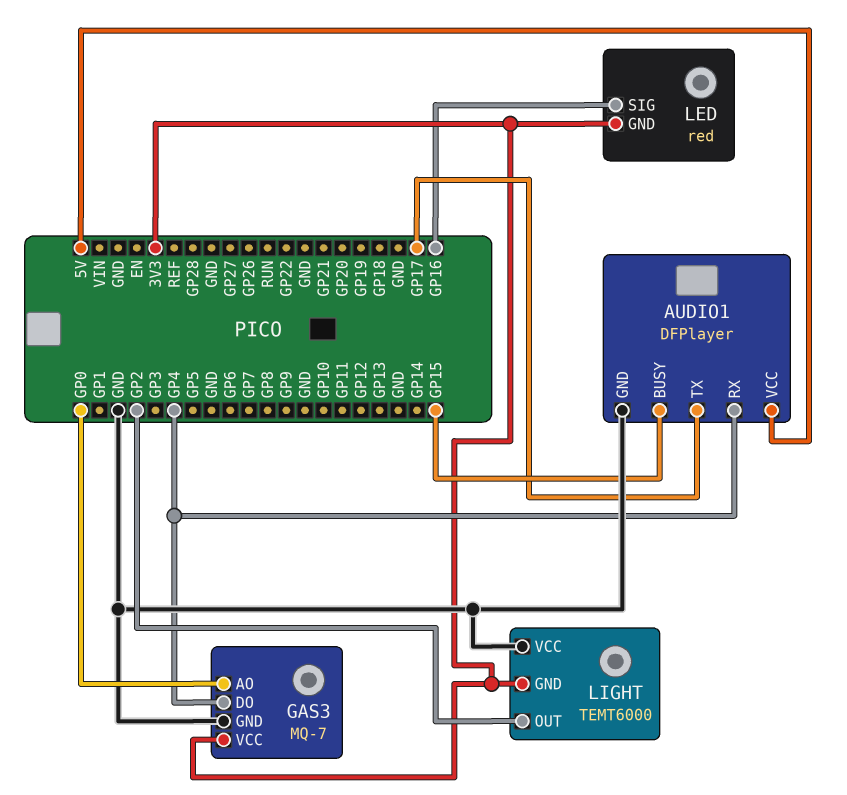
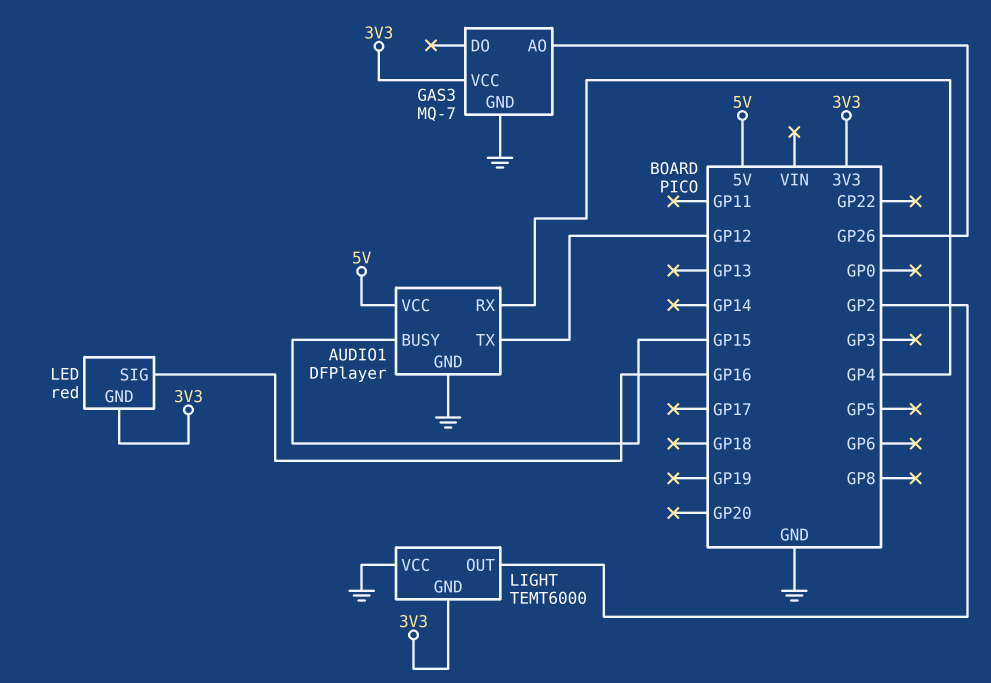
AUDIO1 pin TX: GP17 -> GP12
GAS3 pin AO: GP0 -> GP26
GAS3 pin DO: GP4 -> none

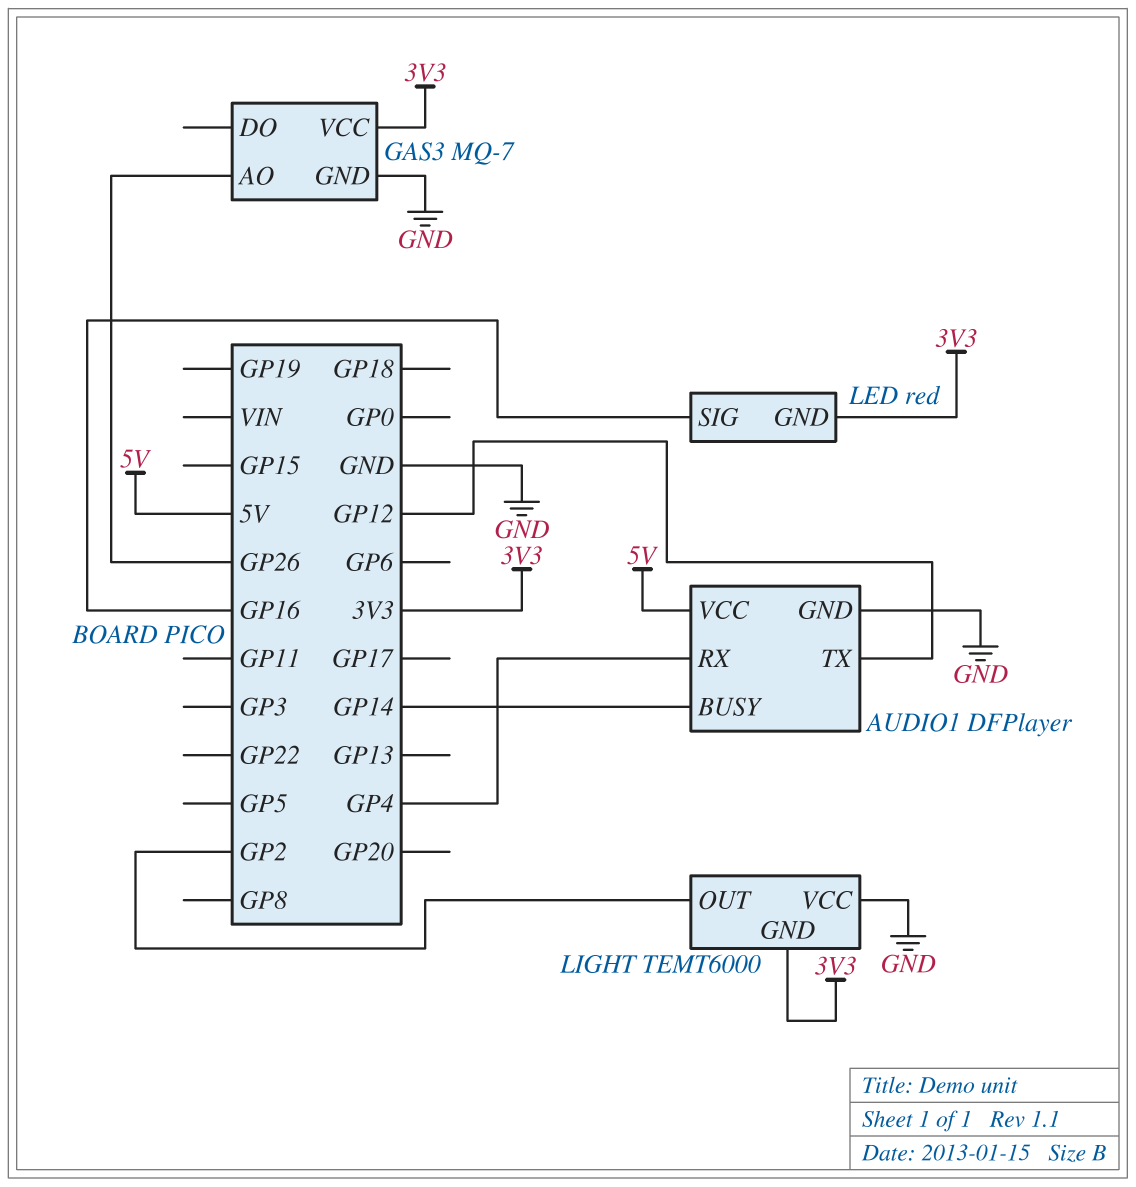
AUDIO1 pin BUSY: GP15 -> GP14

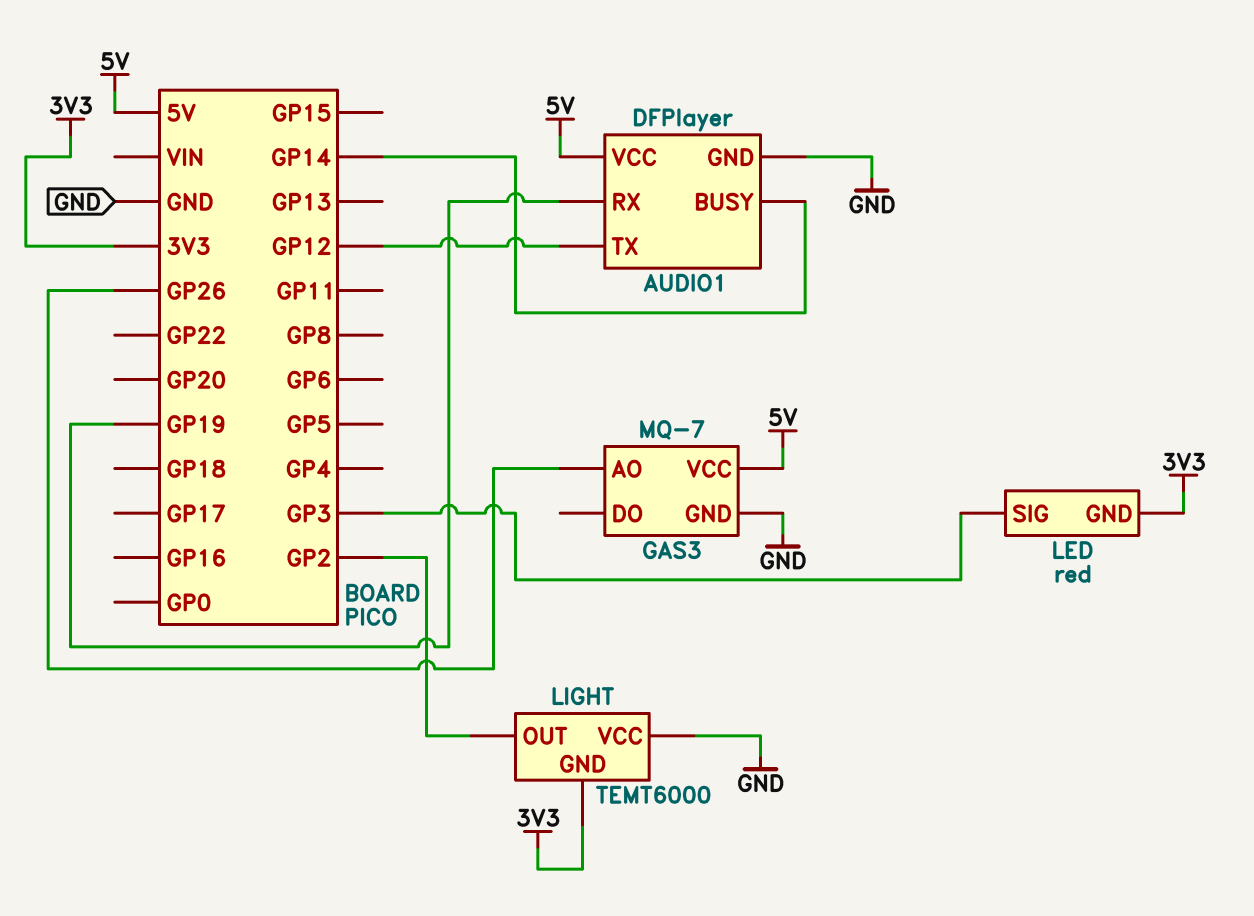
AUDIO1 pin RX: GP4 -> GP19
GAS3 pin VCC: 3V3 -> 5V
LED pin SIG: GP16 -> GP3

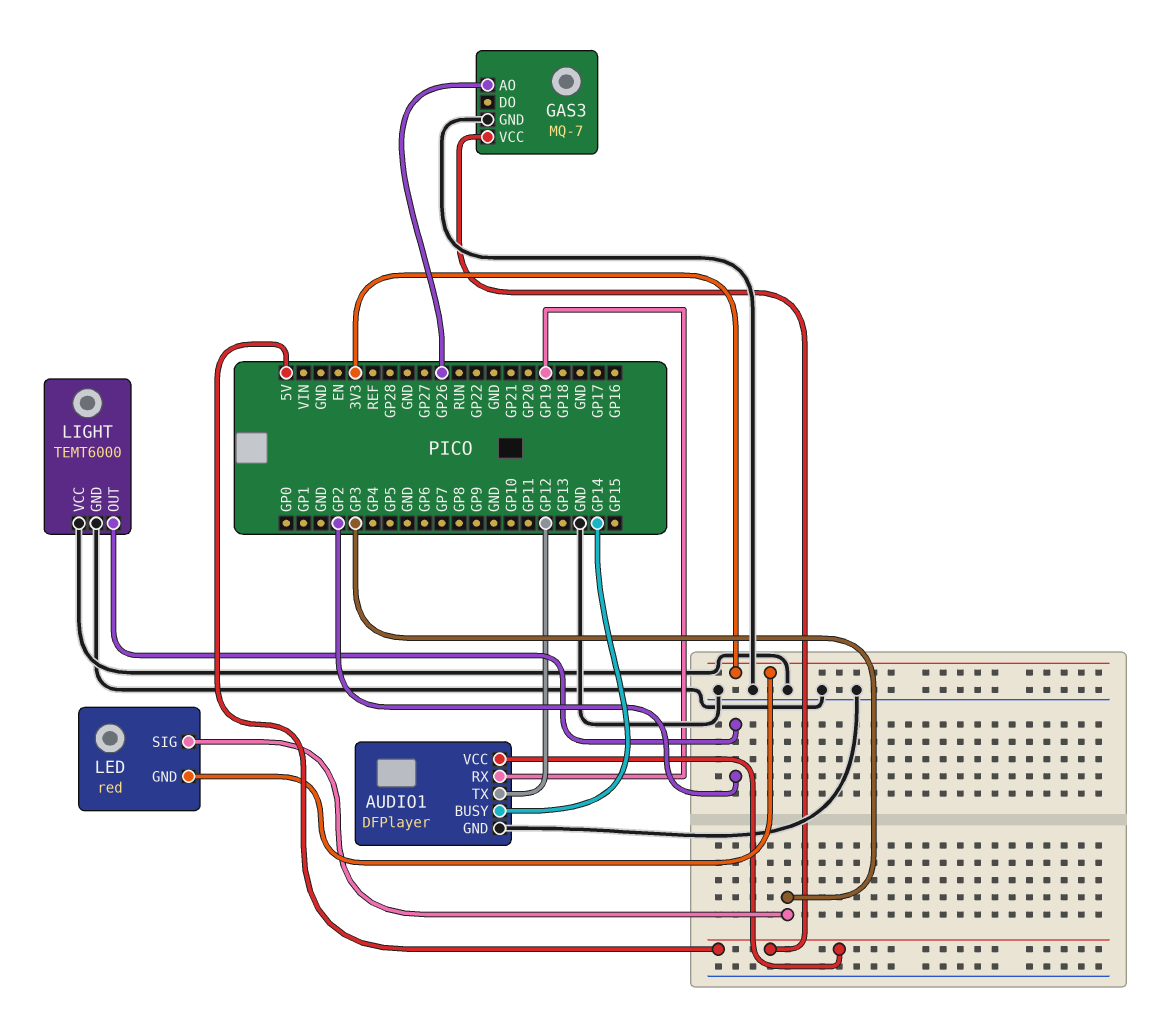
LIGHT pin GND: 3V3 -> GND

